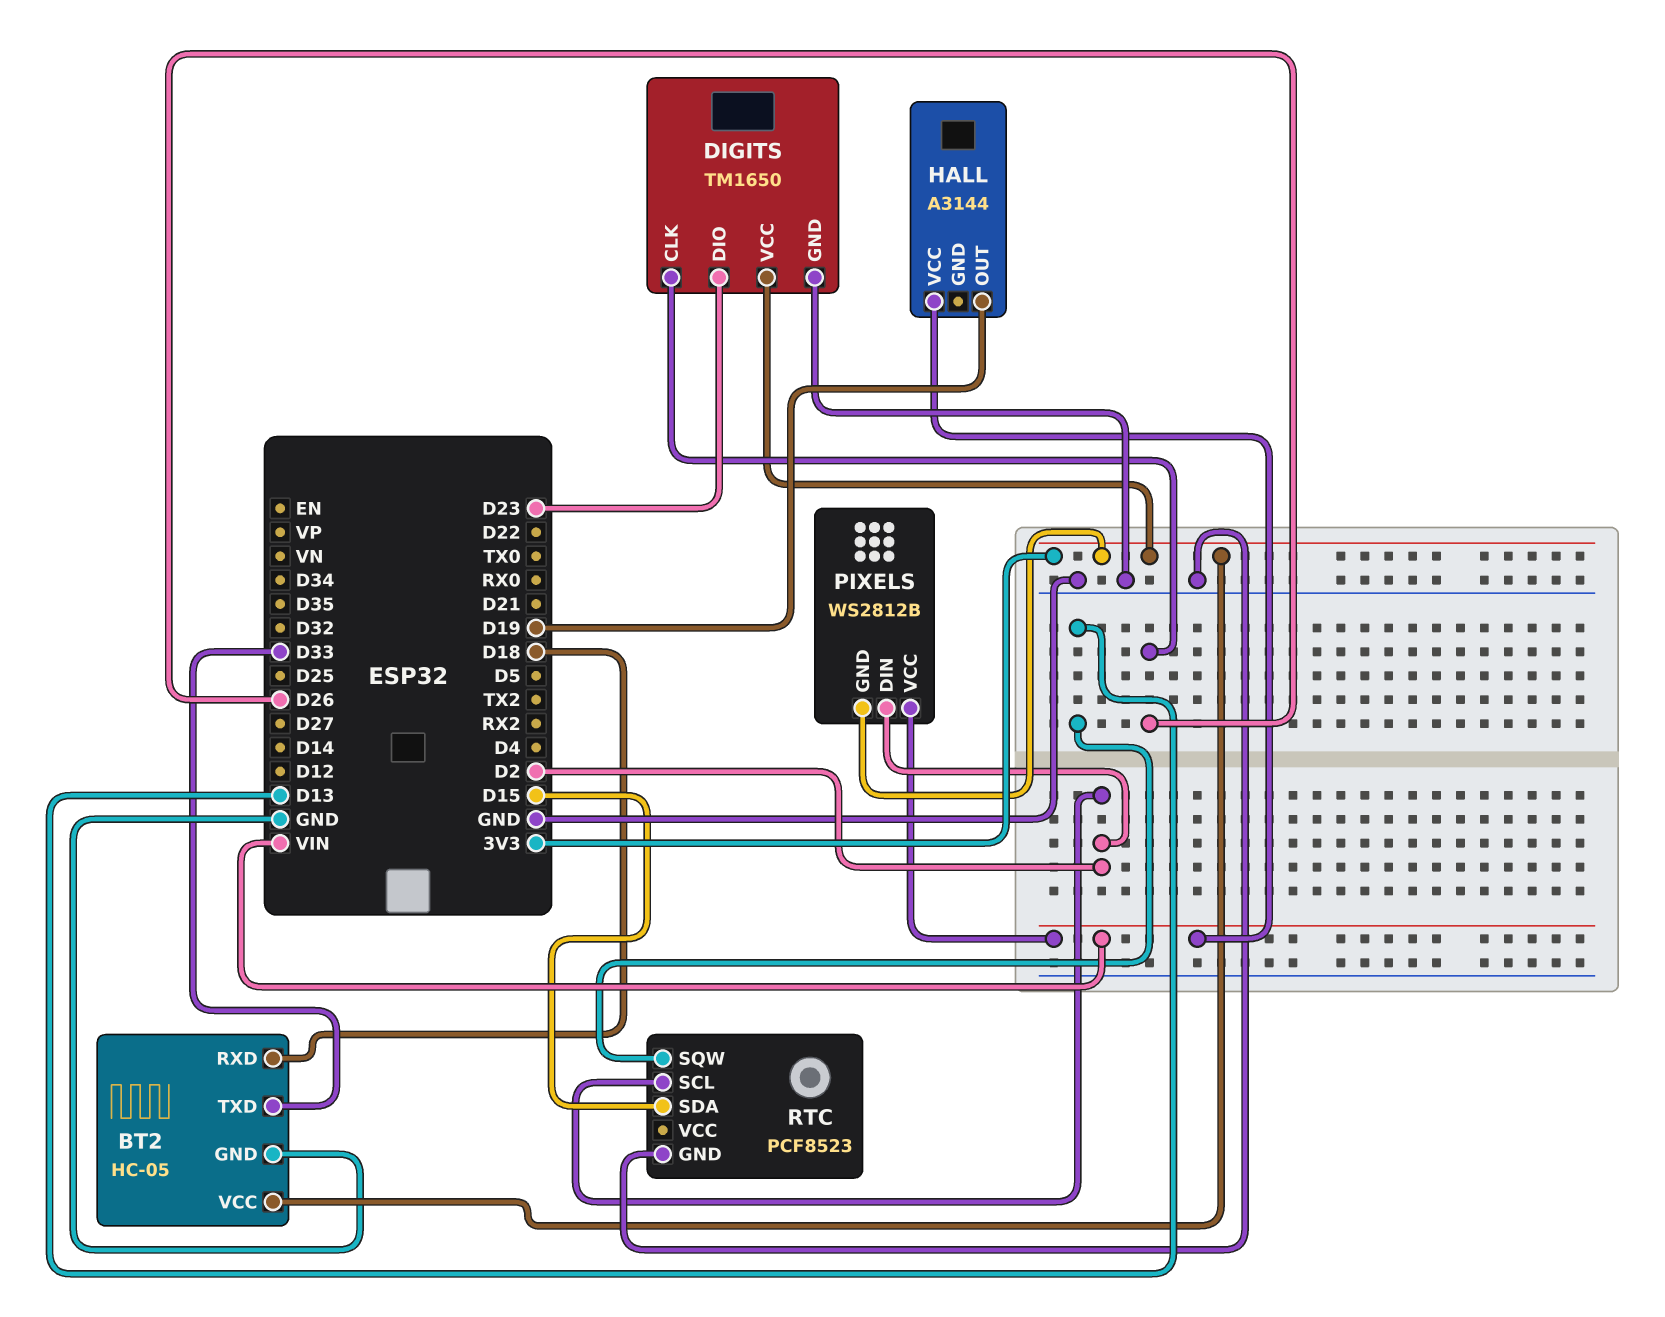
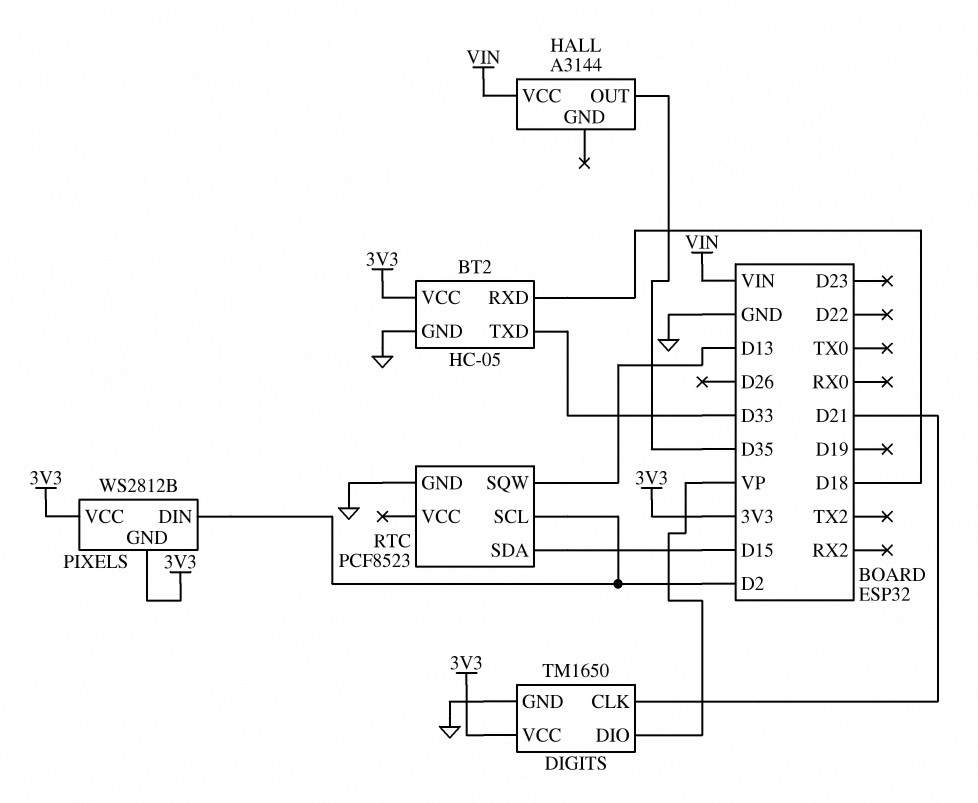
DIGITS pin CLK: D26 -> D21
DIGITS pin DIO: D23 -> VP
HALL pin OUT: D19 -> D35
PIXELS pin VCC: VIN -> 3V3

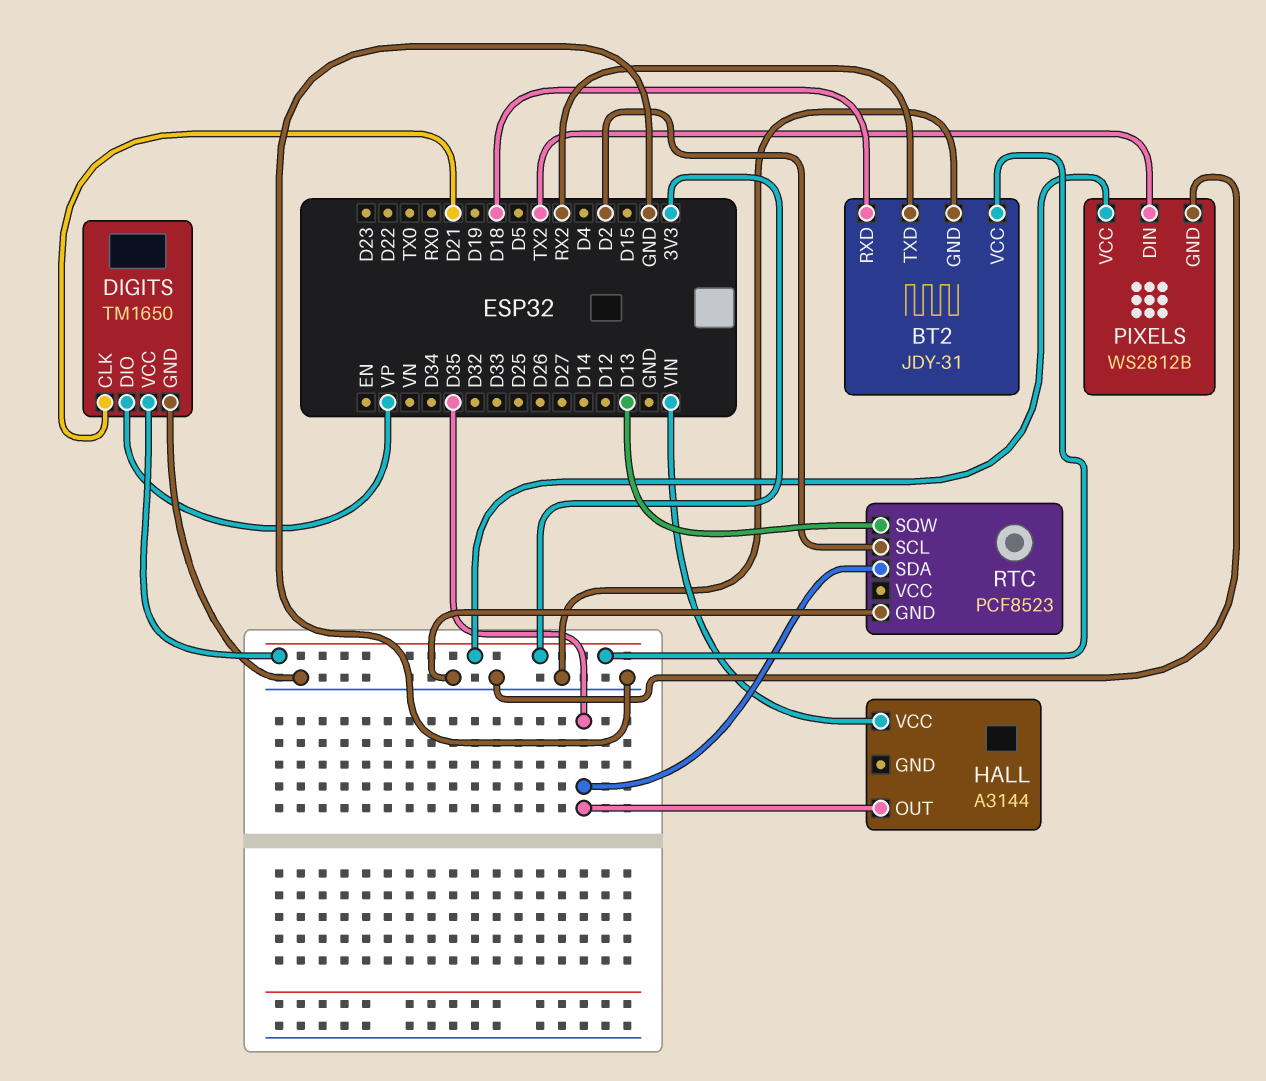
BT2: HC-05 -> JDY-31
BT2 pin TXD: D33 -> RX2
PIXELS pin DIN: D2 -> TX2
PIXELS pin GND: 3V3 -> GND
RTC pin SDA: D15 -> D35

